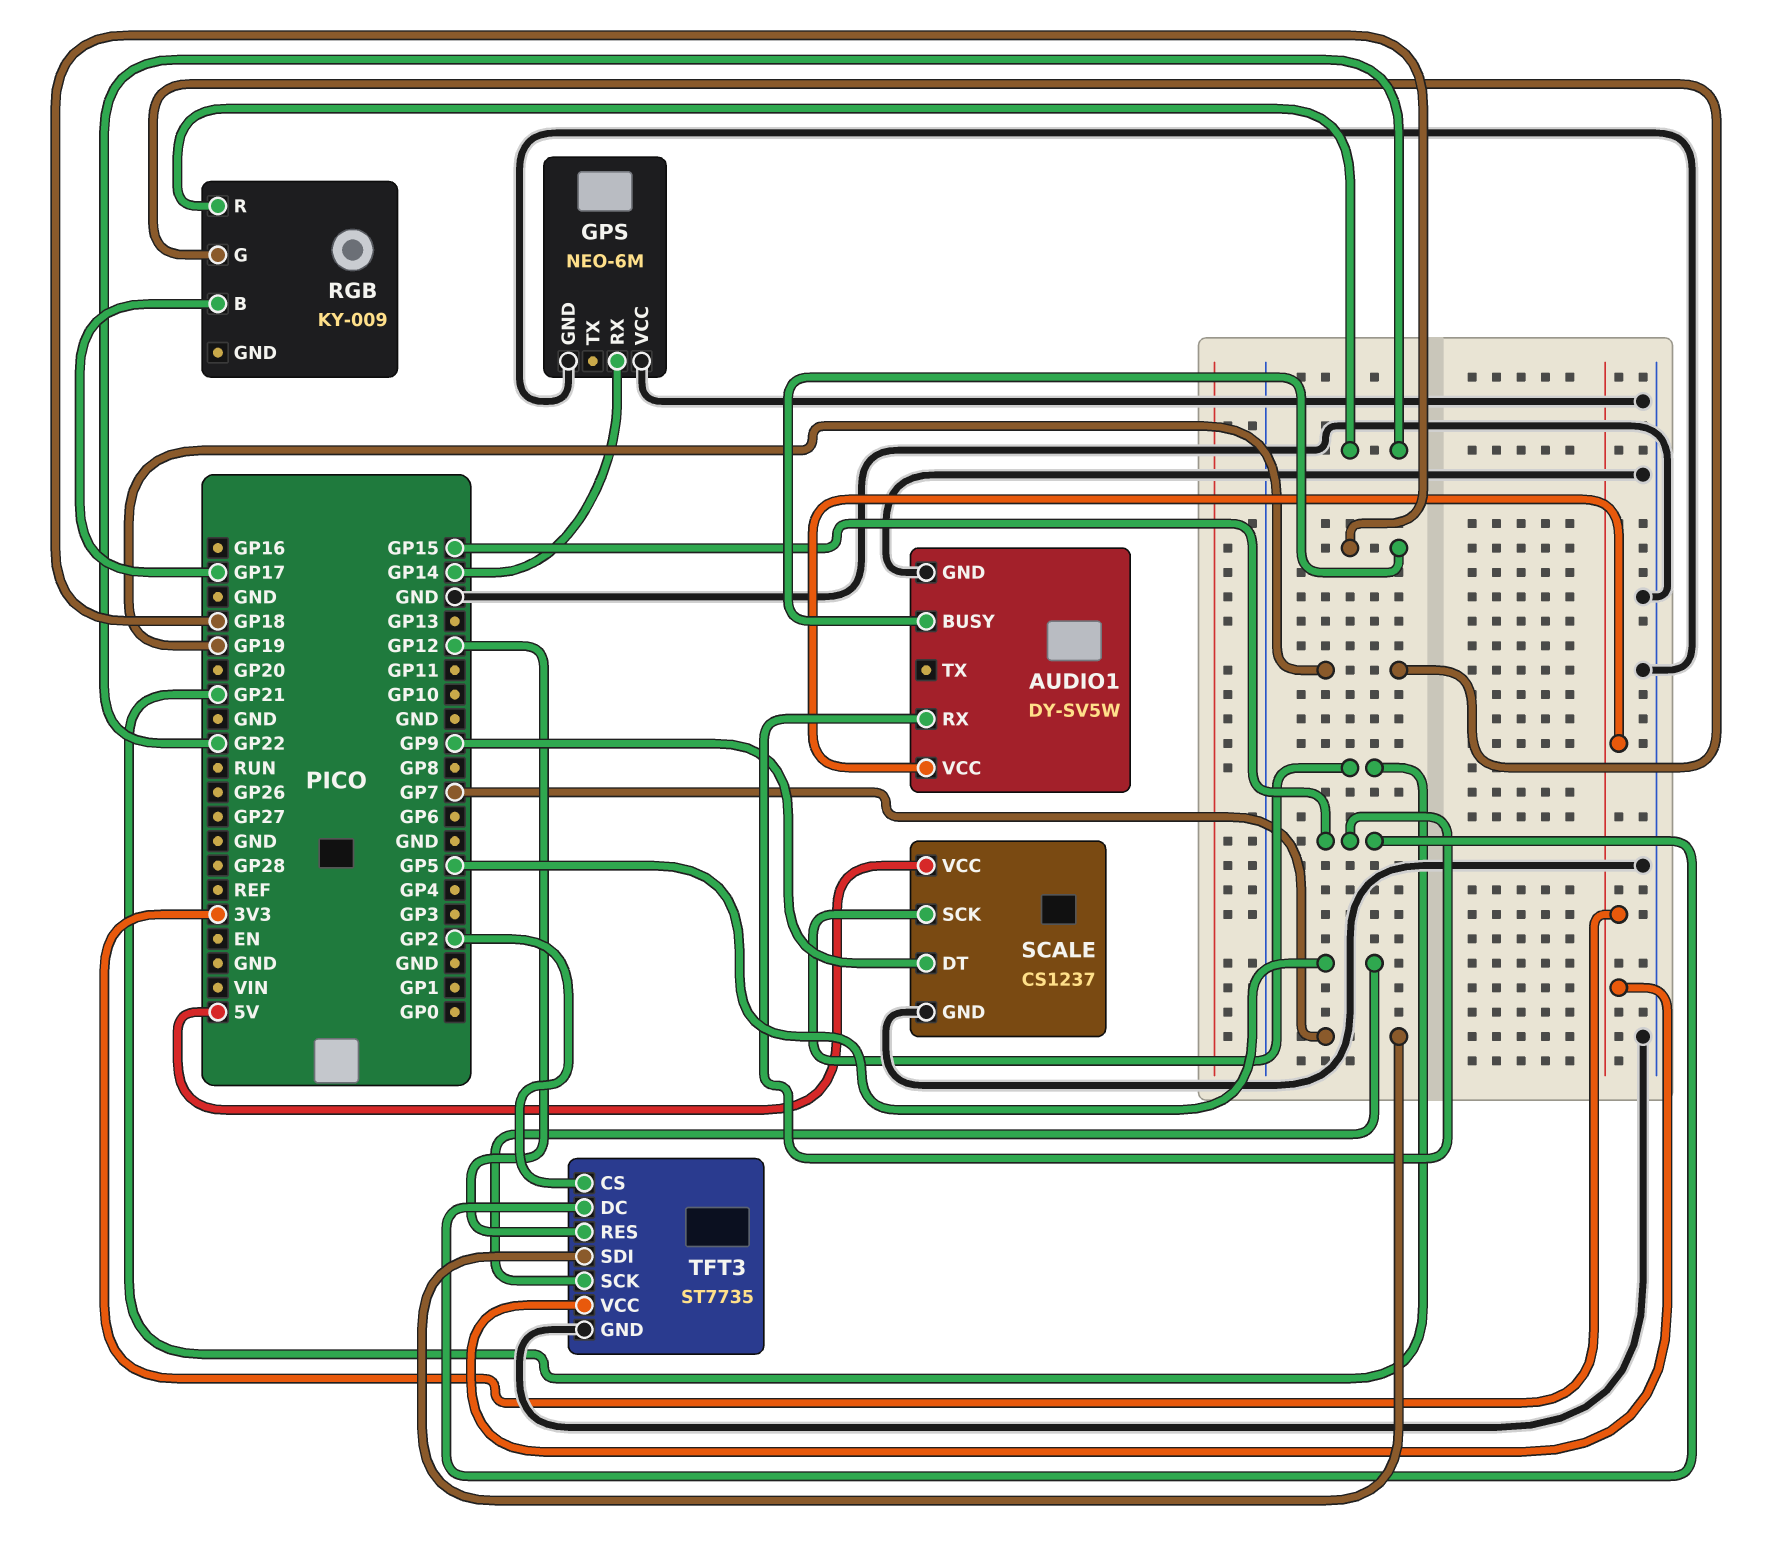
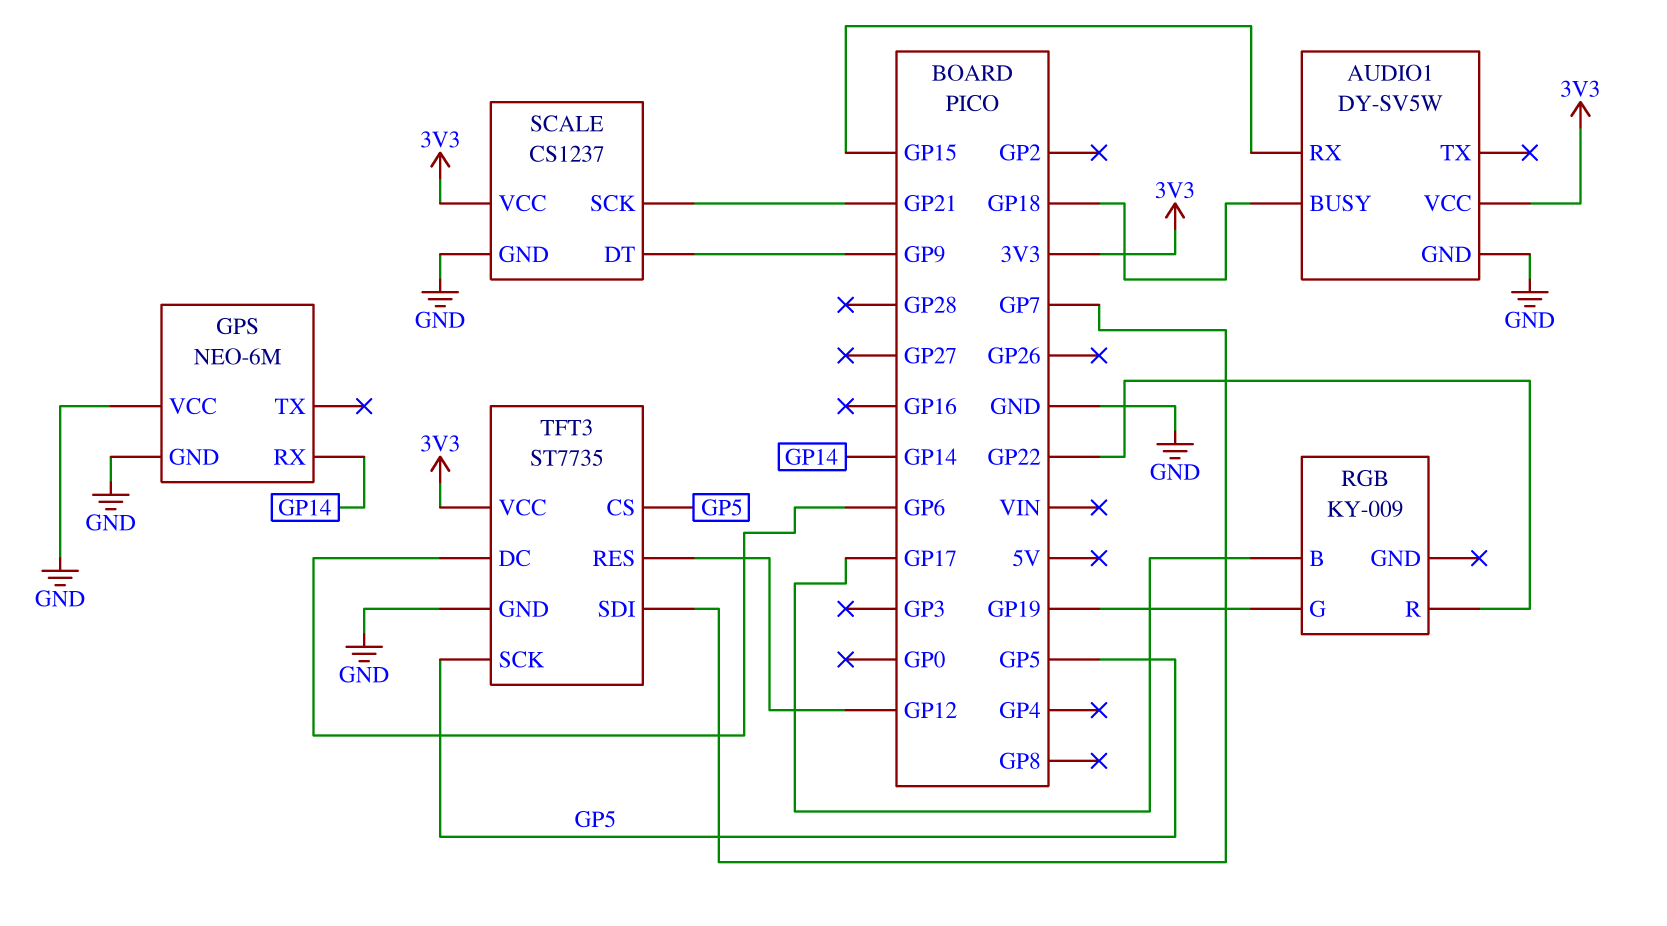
SCALE pin VCC: 5V -> 3V3
TFT3 pin CS: GP2 -> GP5
TFT3 pin DC: GP15 -> GP6

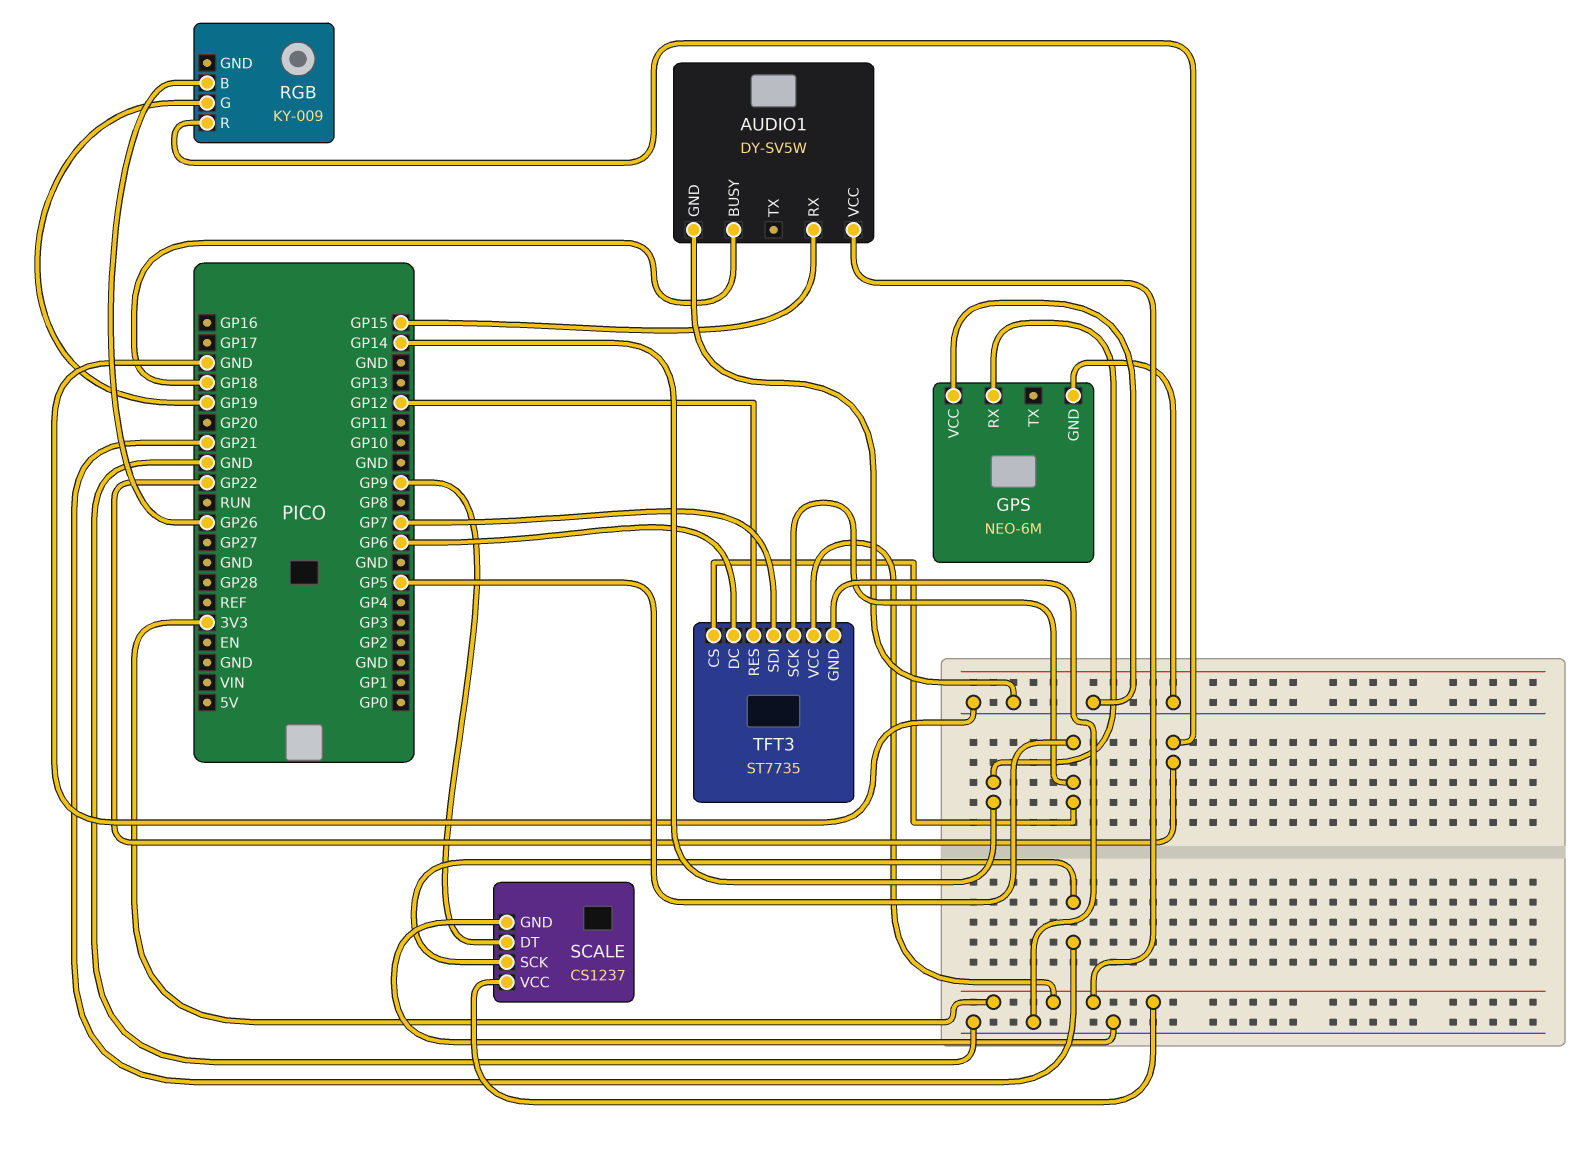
RGB pin B: GP17 -> GP26

